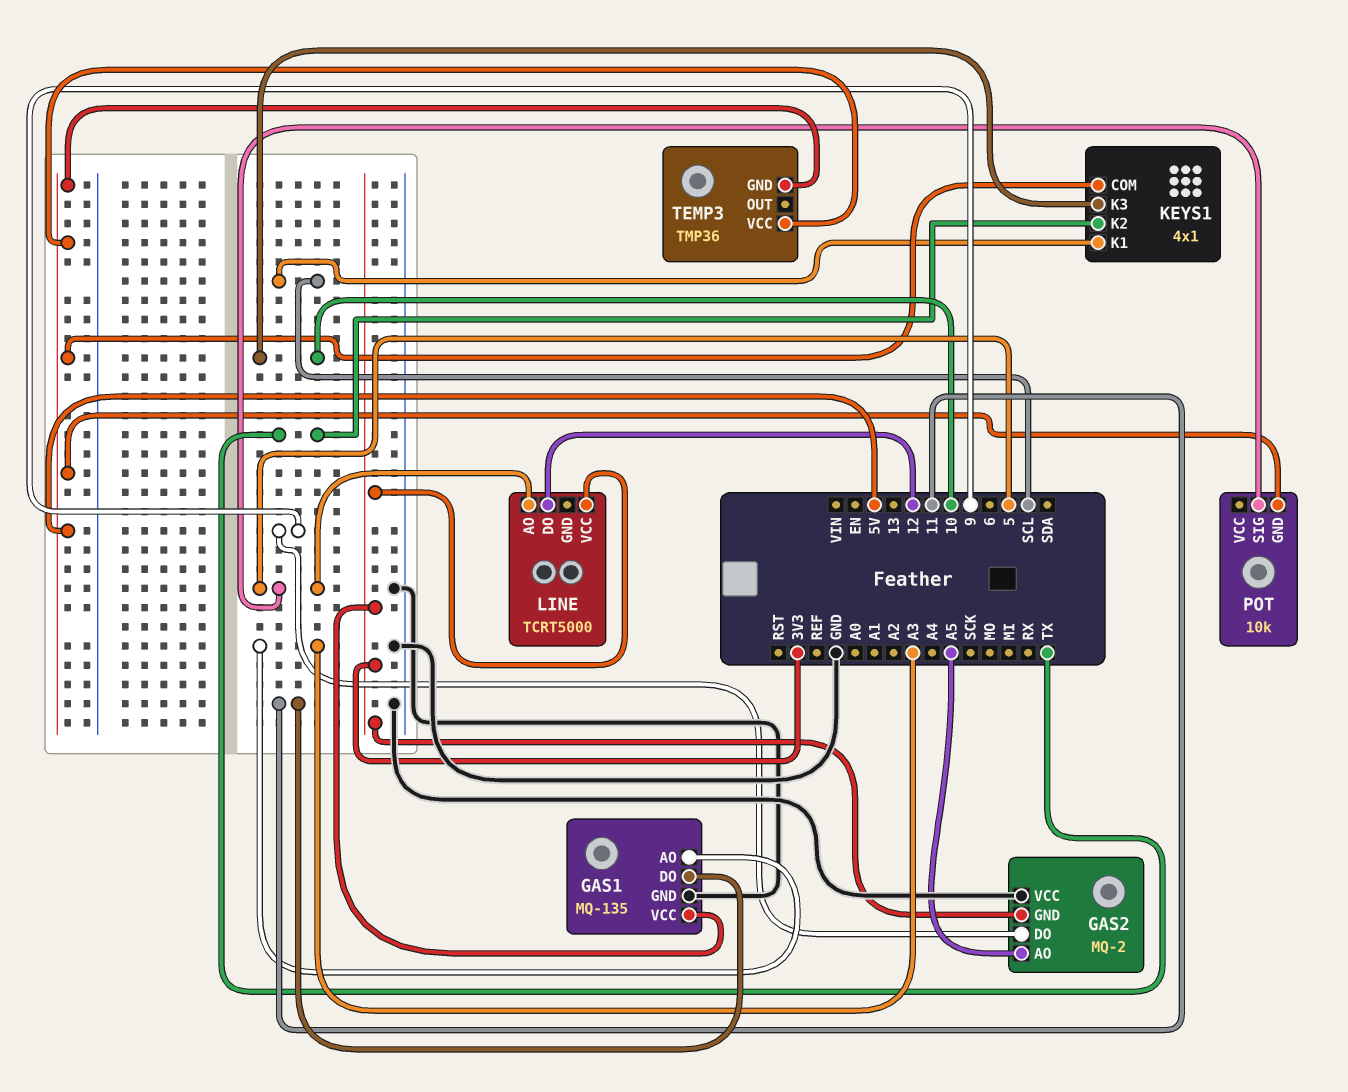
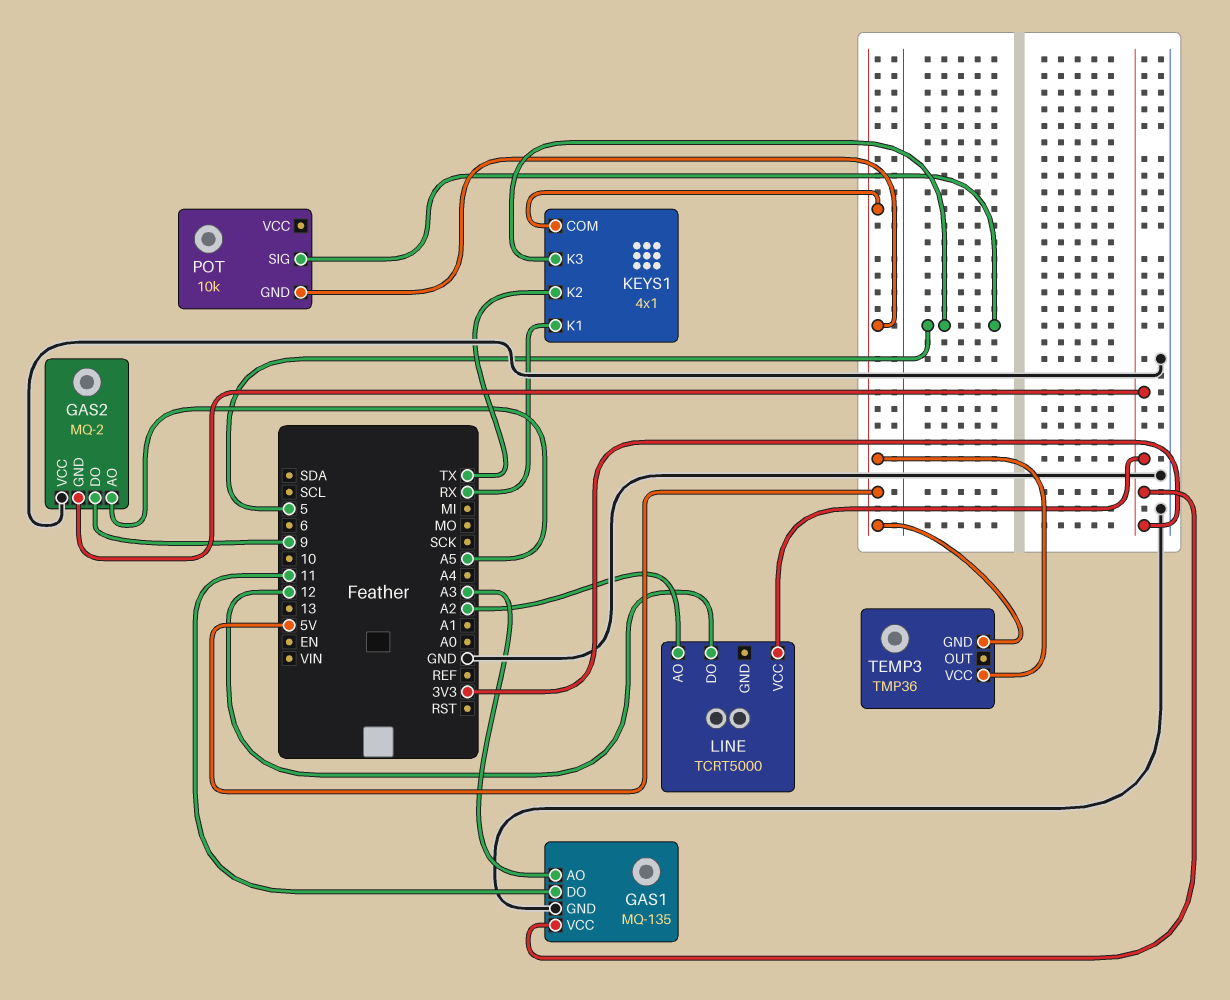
KEYS1 pin K1: SCL -> RX
KEYS1 pin K3: 10 -> 5
LINE pin AO: 5 -> A2

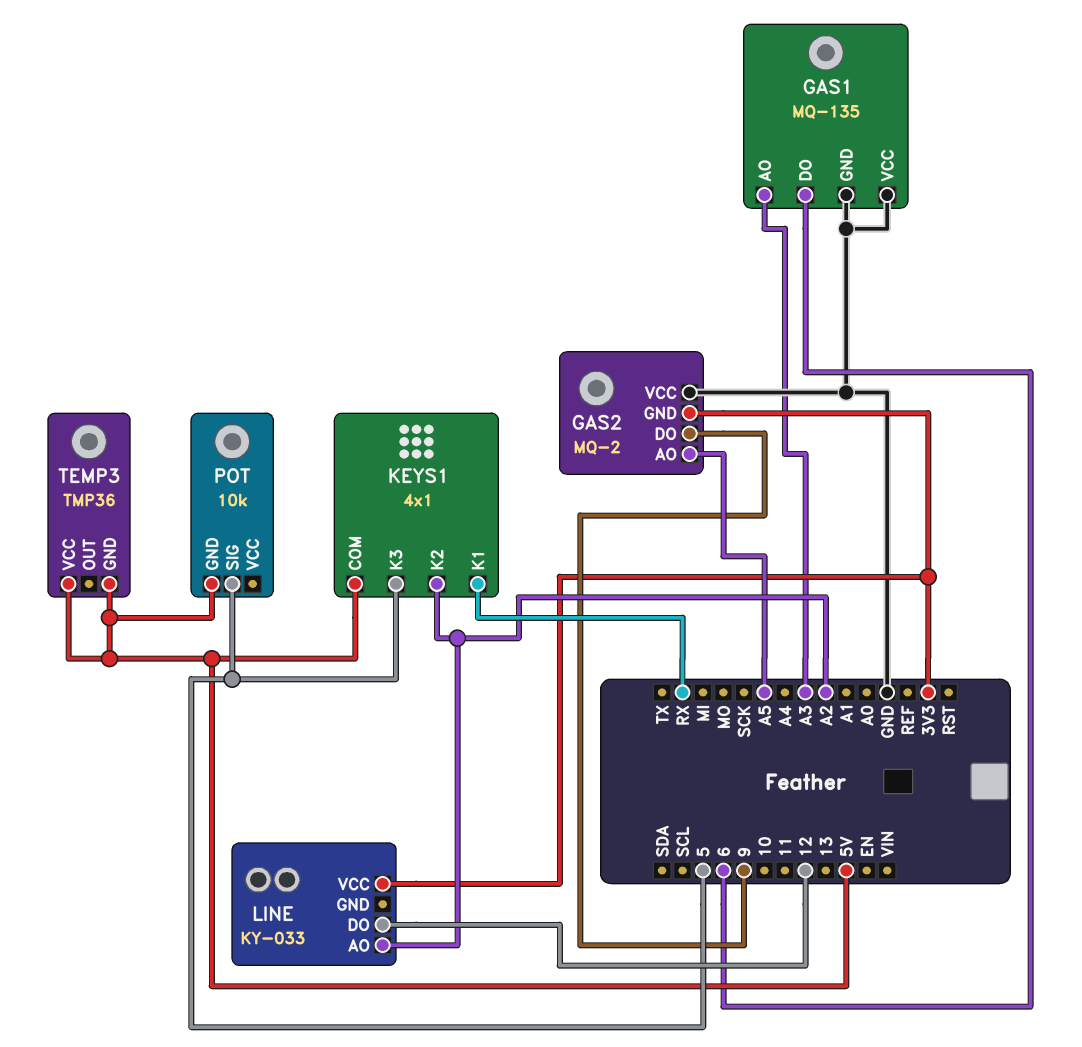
GAS1 pin DO: 11 -> 6
GAS1 pin VCC: 3V3 -> GND
KEYS1 pin K2: TX -> A2
LINE: TCRT5000 -> KY-033

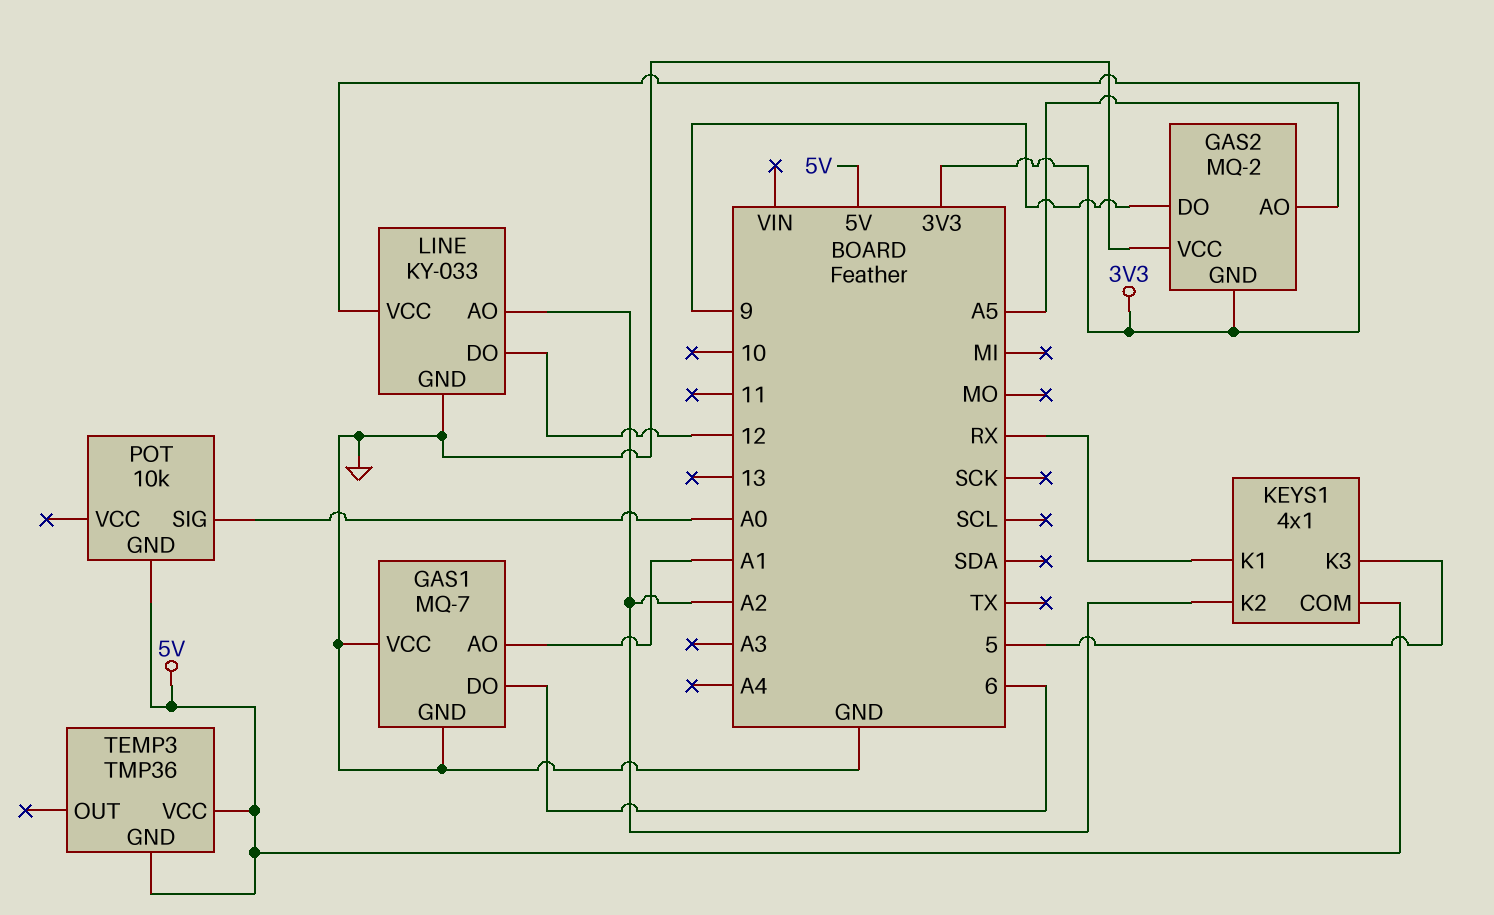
GAS1: MQ-135 -> MQ-7
GAS1 pin AO: A3 -> A1
LINE pin GND: none -> GND
POT pin SIG: 5 -> A0

